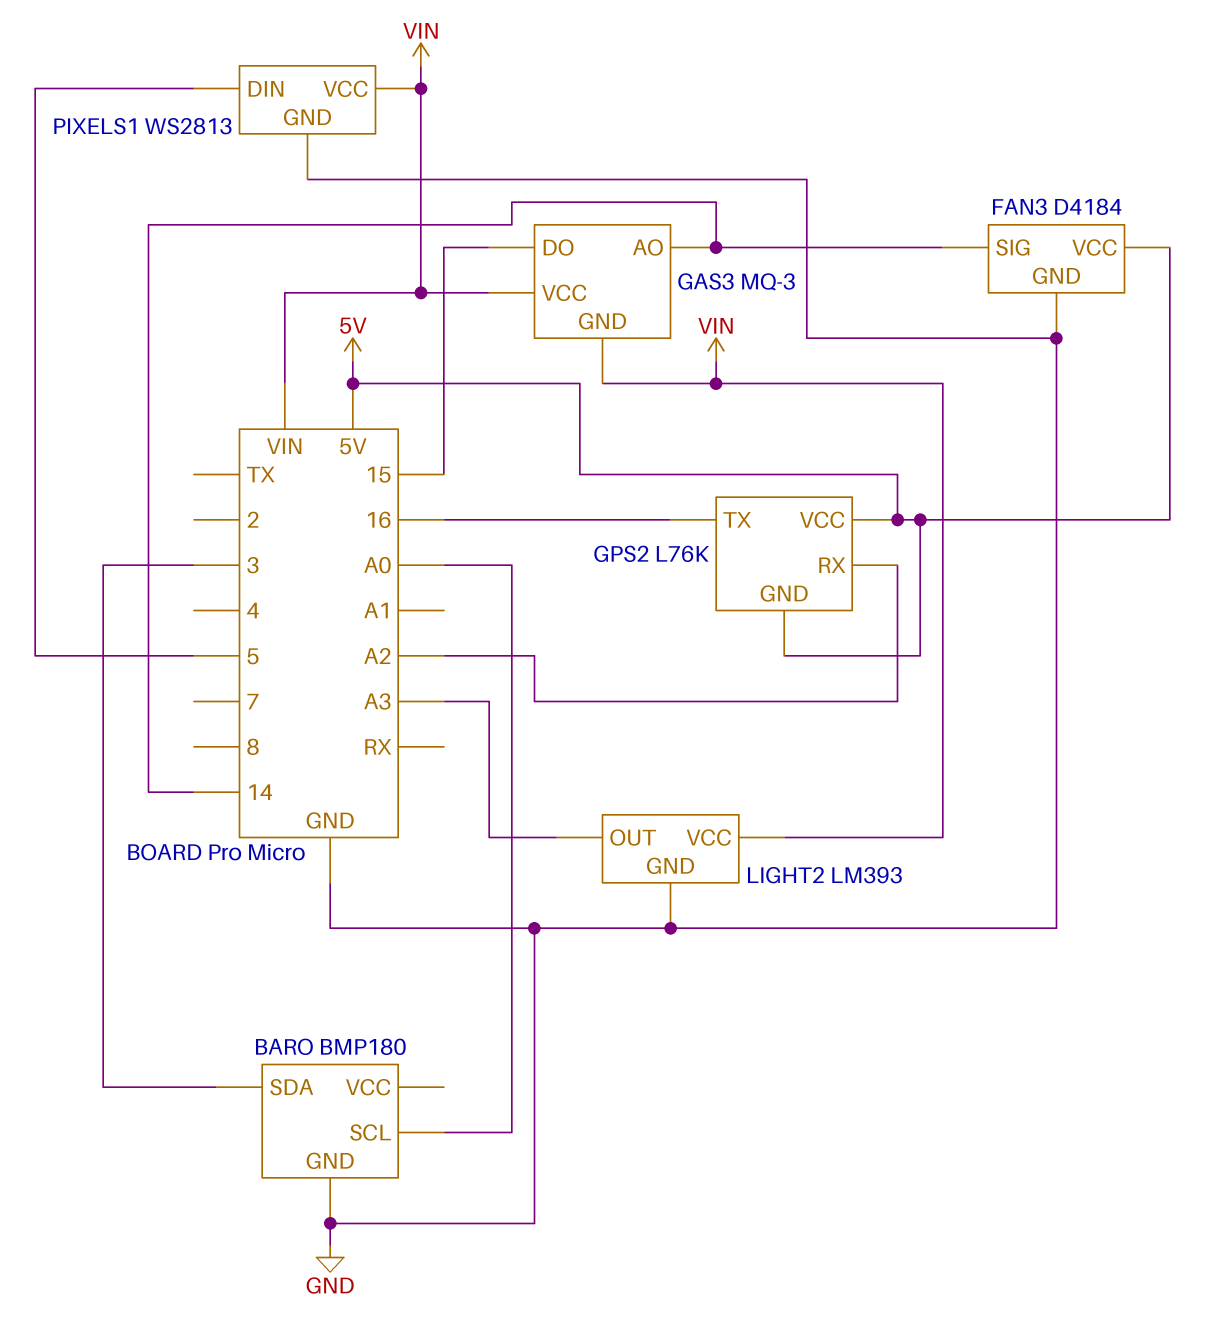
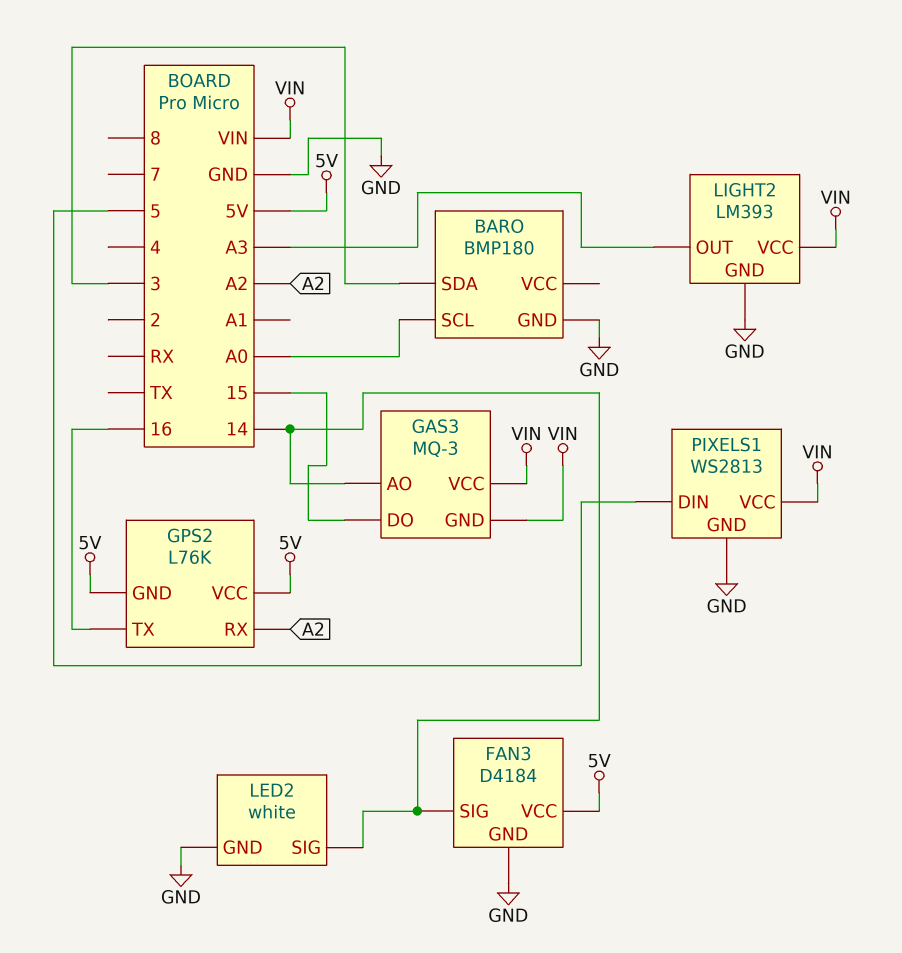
LED2: none -> white
LED2 pin GND: none -> GND
LED2 pin SIG: none -> 14

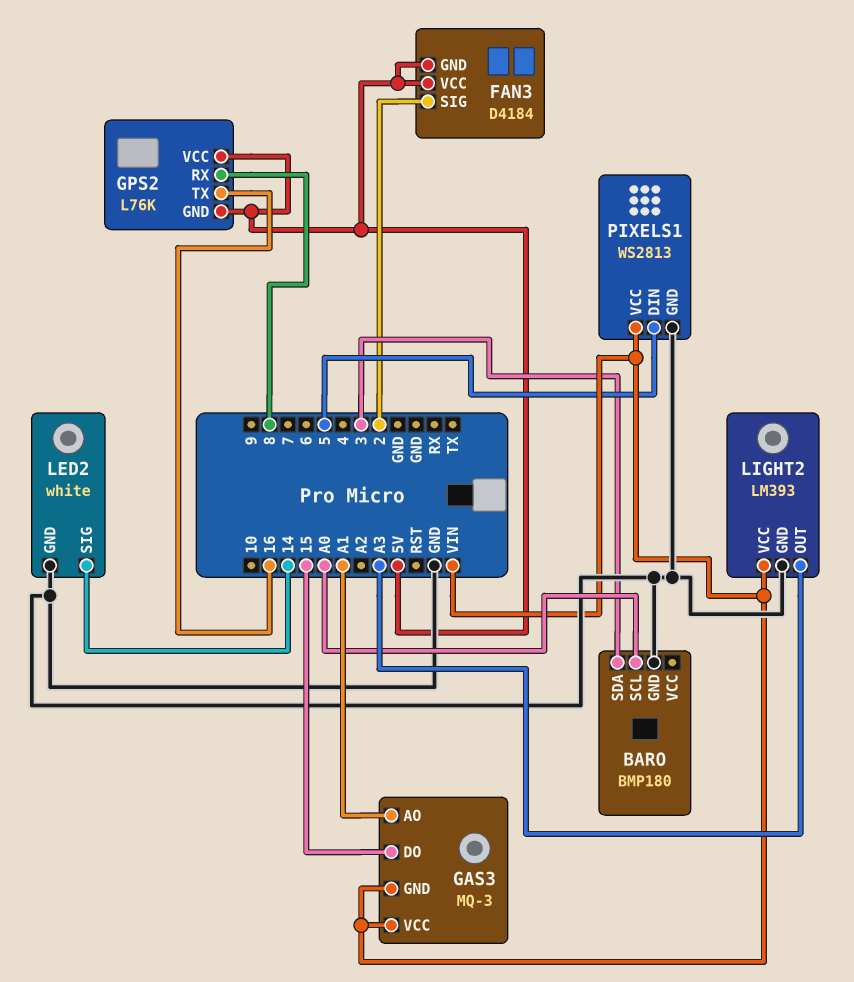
FAN3 pin GND: GND -> 5V
FAN3 pin SIG: 14 -> 2
GAS3 pin AO: 14 -> A1
GPS2 pin RX: A2 -> 8

